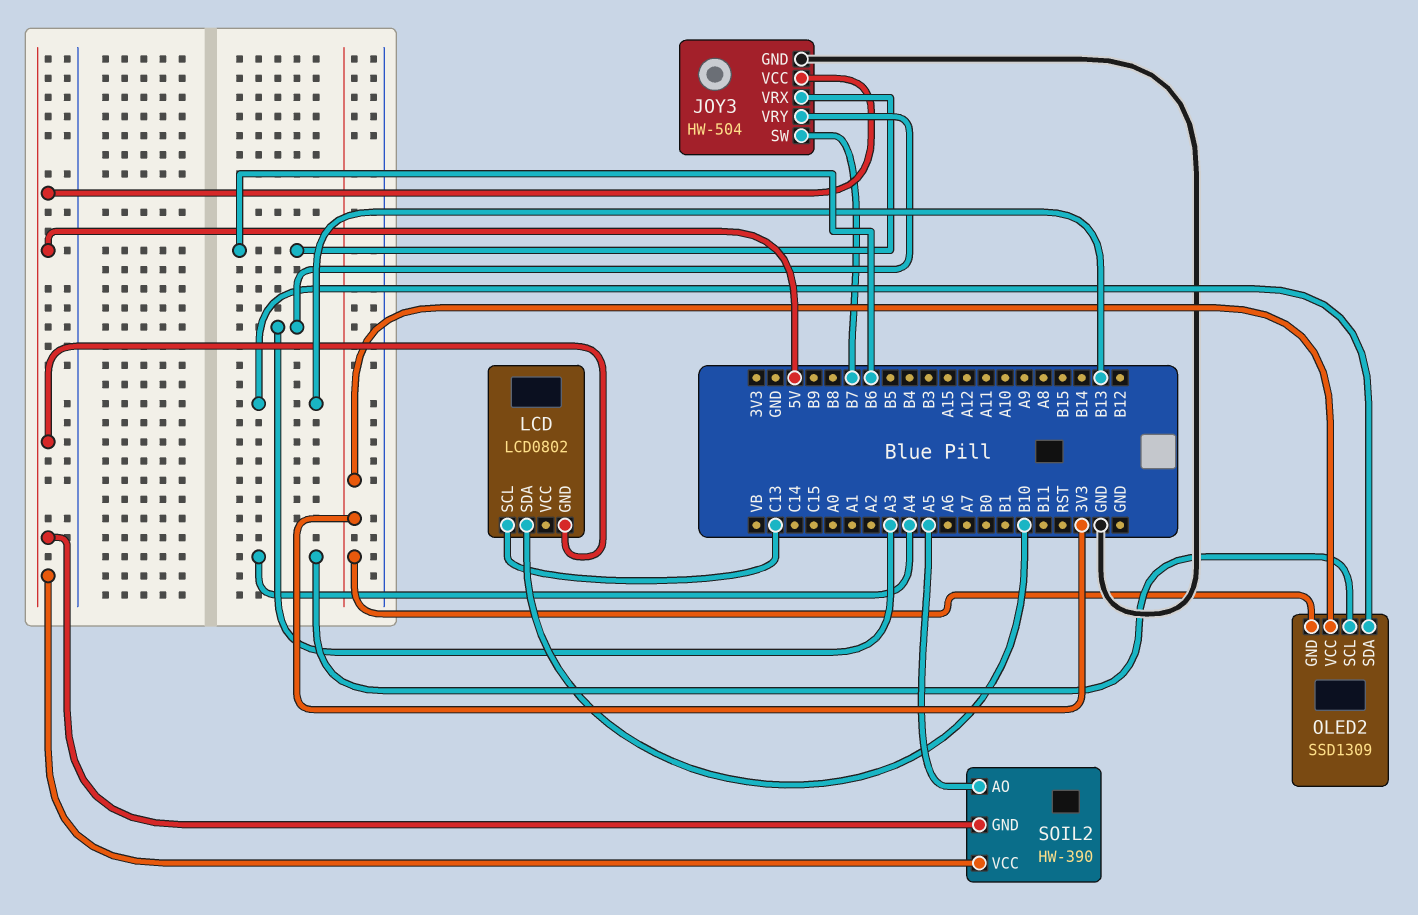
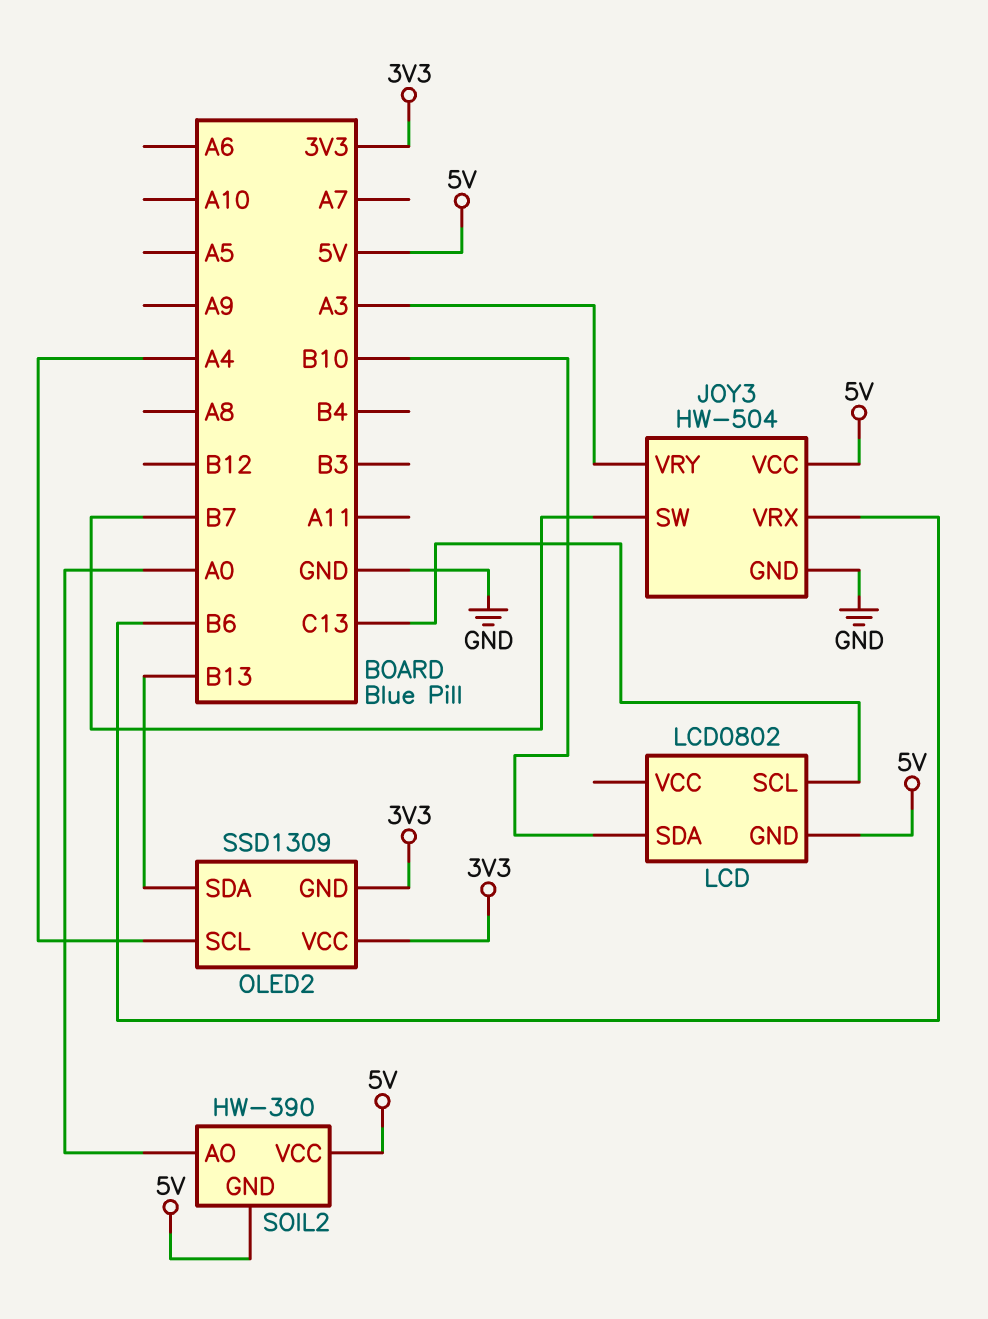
SOIL2 pin AO: A5 -> A0

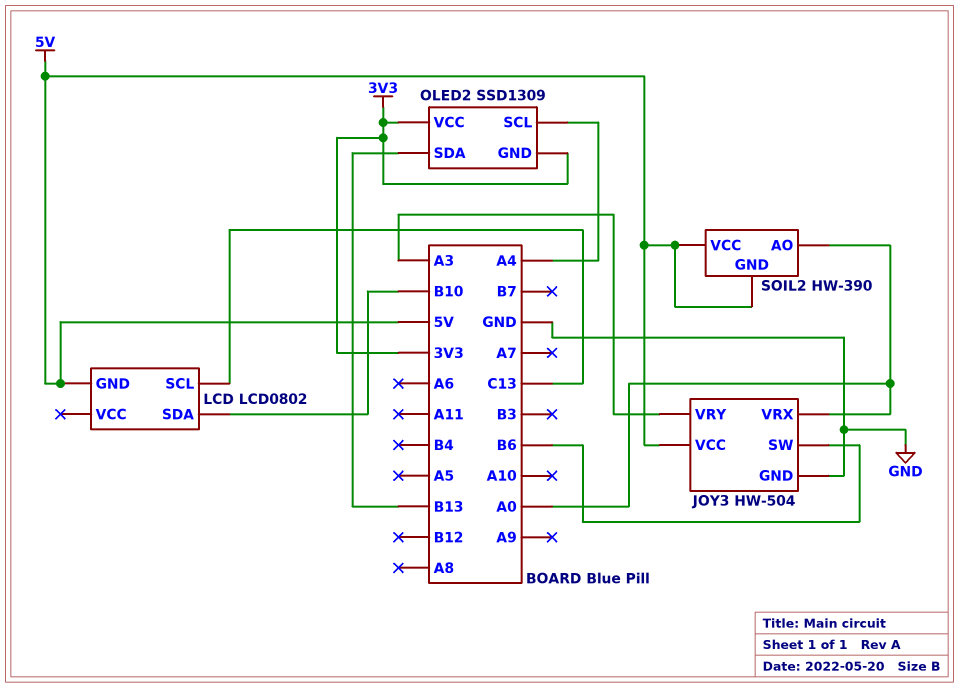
JOY3 pin SW: B7 -> B6
JOY3 pin VRX: B6 -> A0

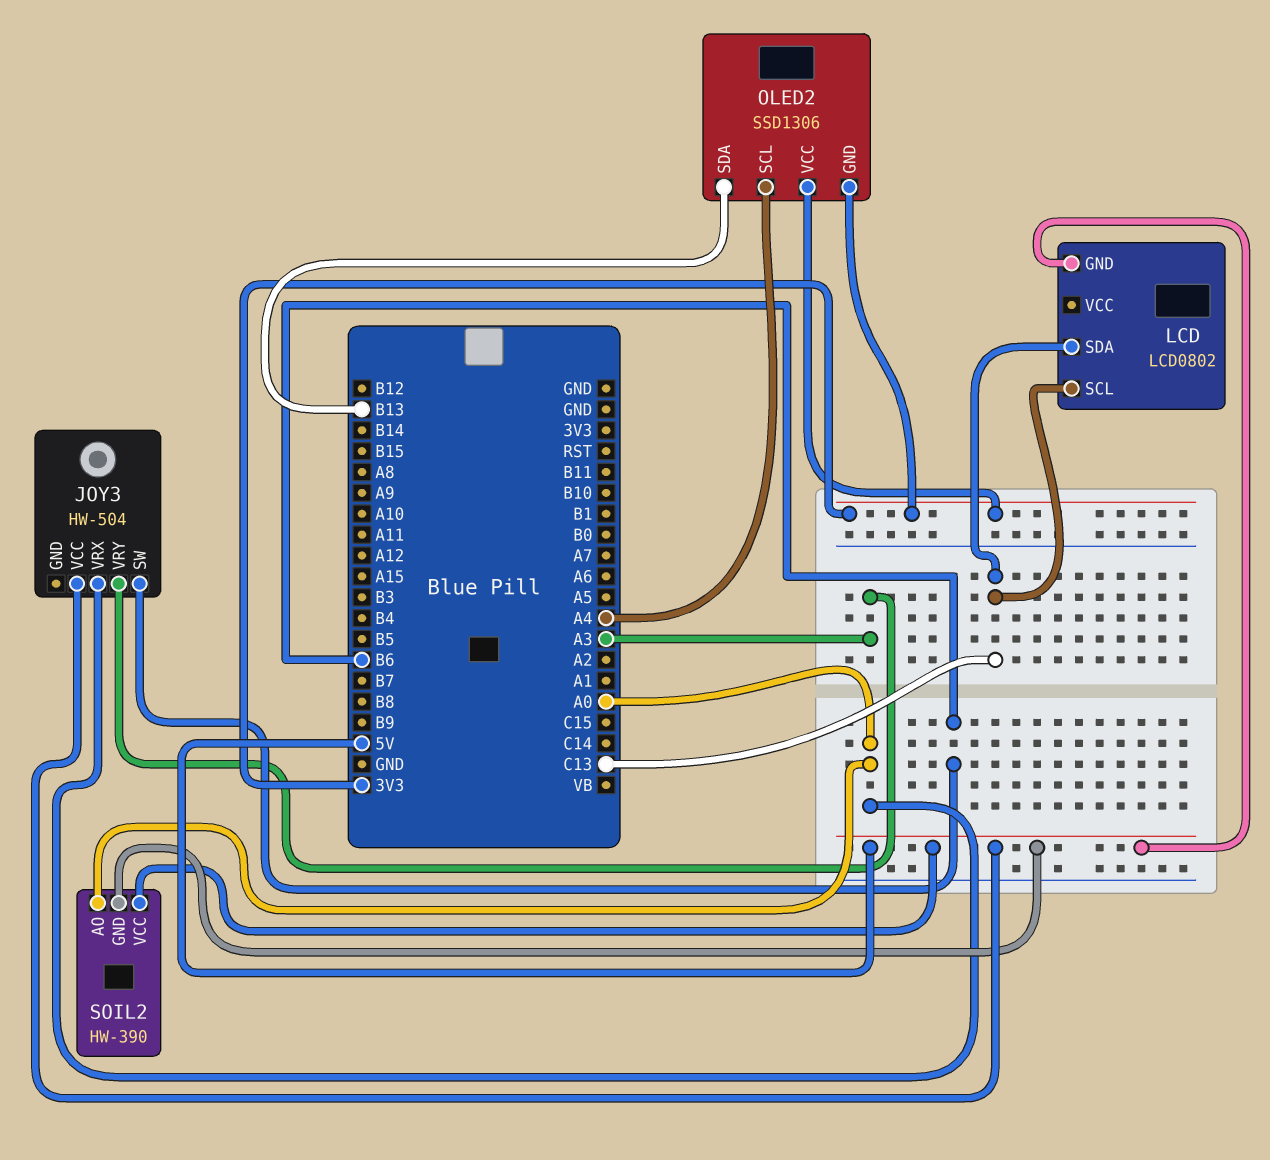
JOY3 pin GND: GND -> none
LCD pin SDA: B10 -> C13
OLED2: SSD1309 -> SSD1306

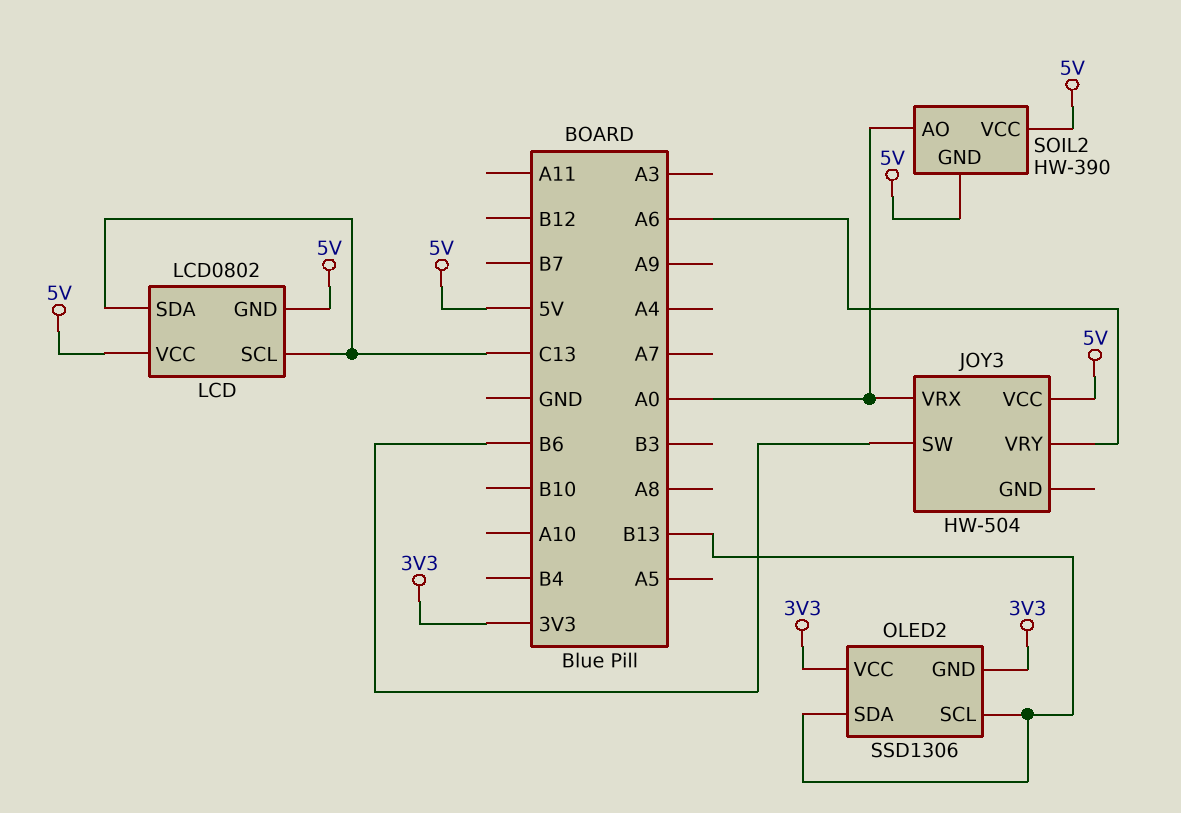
JOY3 pin VRY: A3 -> A6
LCD pin VCC: none -> 5V
OLED2 pin SCL: A4 -> B13

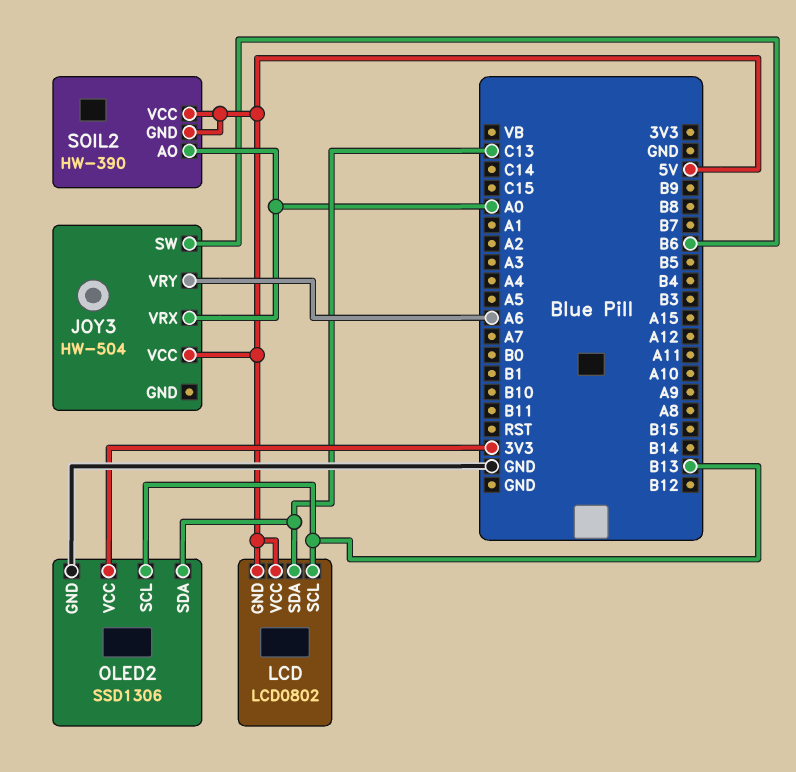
LCD pin SCL: C13 -> B13
OLED2 pin GND: 3V3 -> GND
OLED2 pin SDA: B13 -> C13

